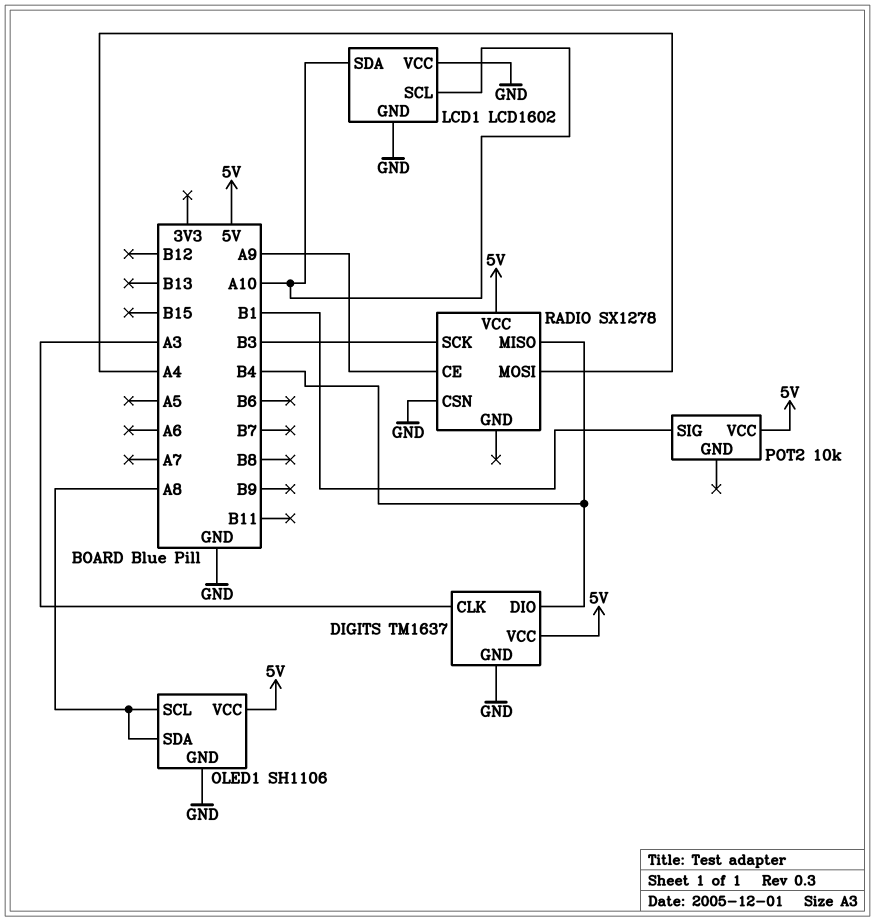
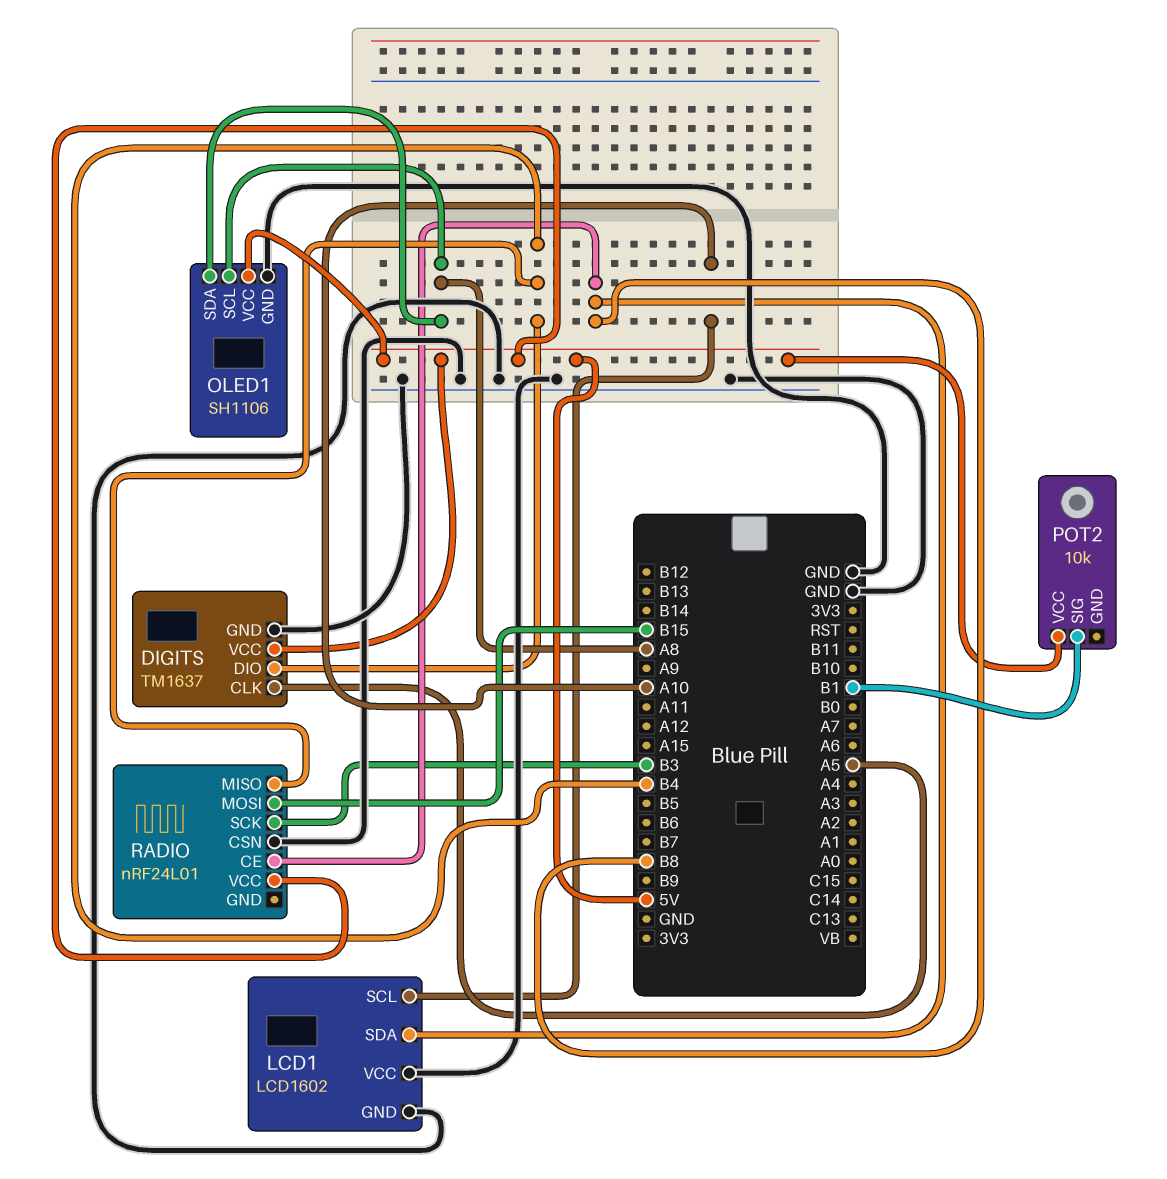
DIGITS pin CLK: A3 -> A5
LCD1 pin SDA: A10 -> B8
RADIO: SX1278 -> nRF24L01
RADIO pin CE: A9 -> B8
RADIO pin MOSI: A4 -> B15

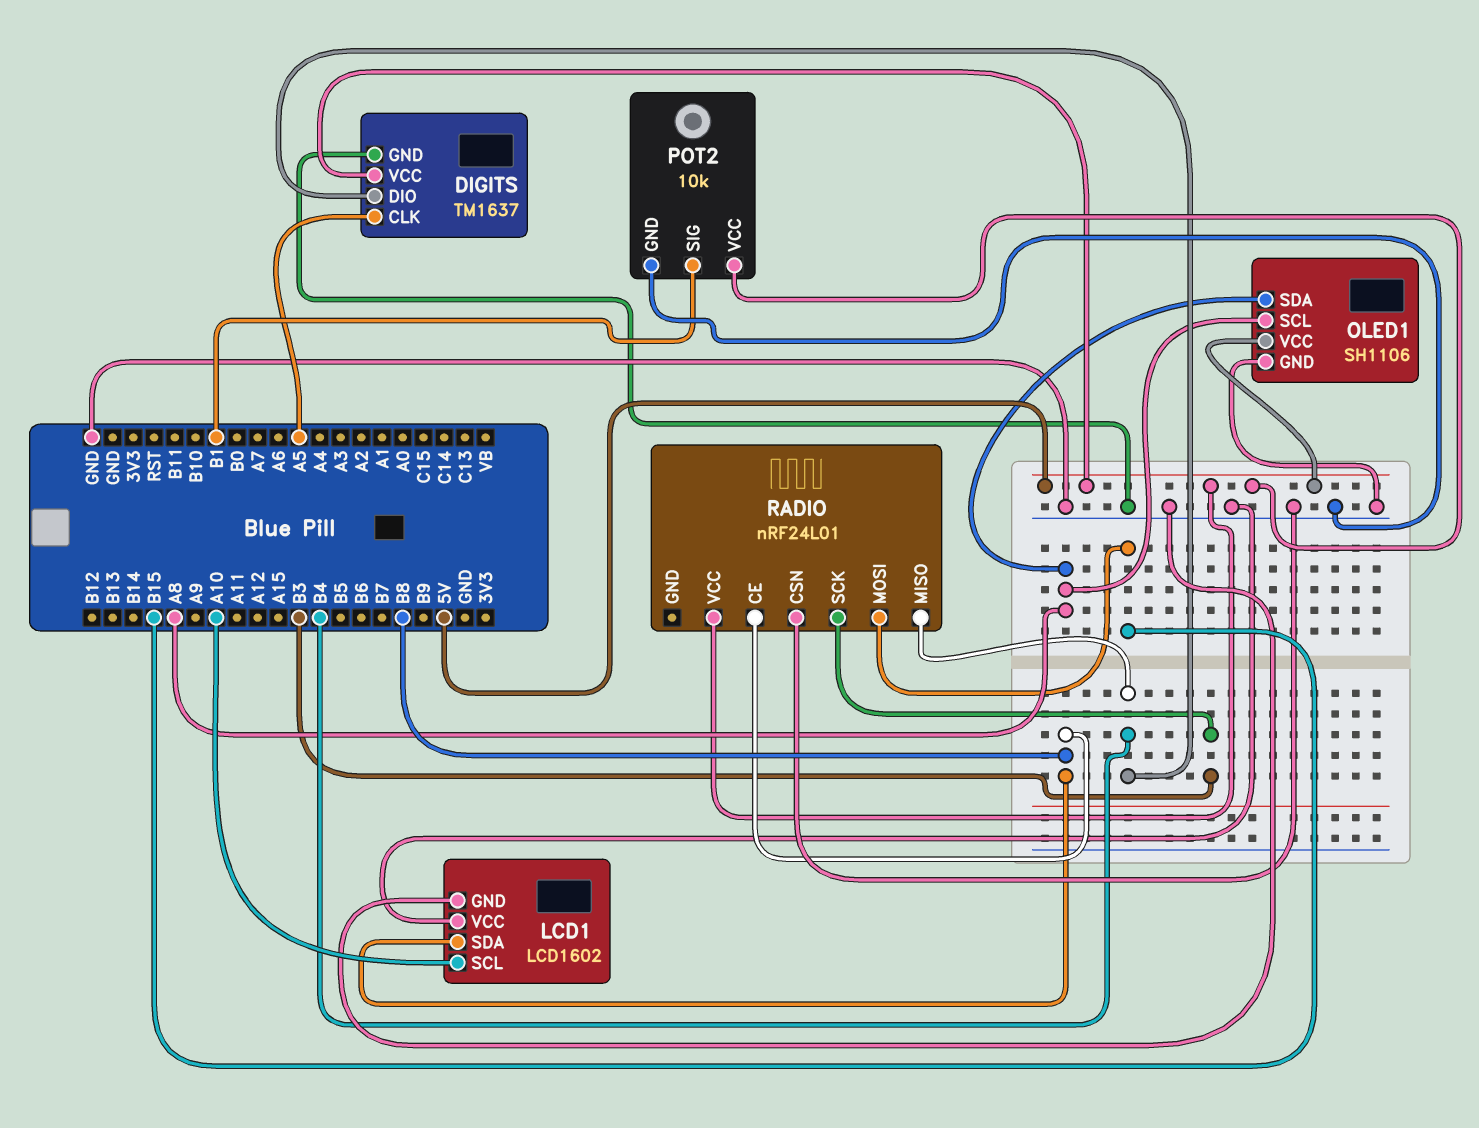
POT2 pin GND: none -> GND

